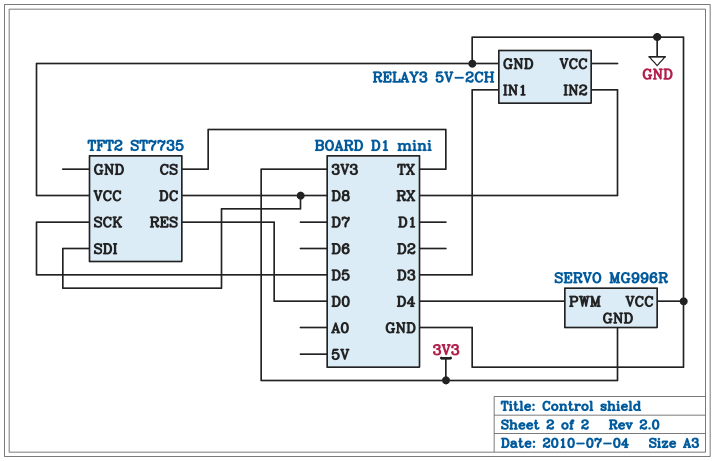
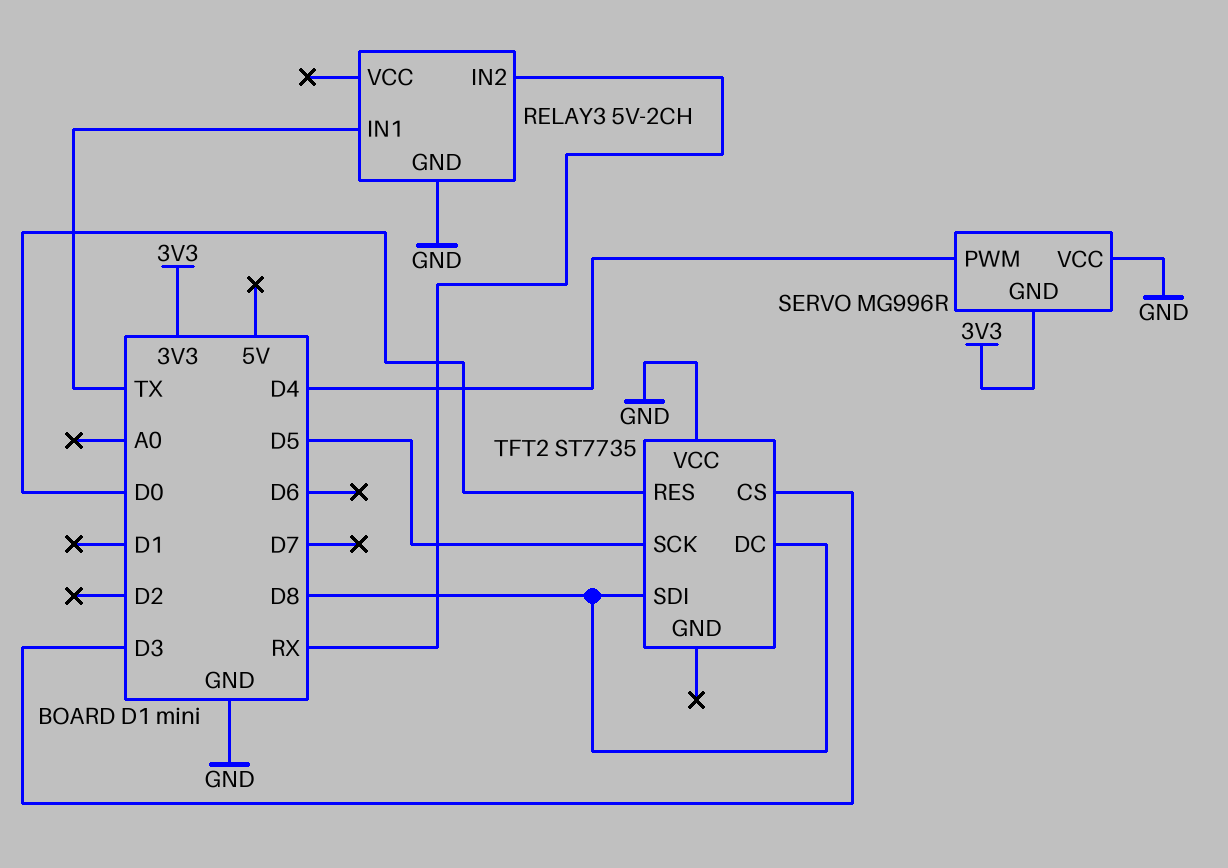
RELAY3 pin IN1: D3 -> TX
TFT2 pin CS: TX -> D3

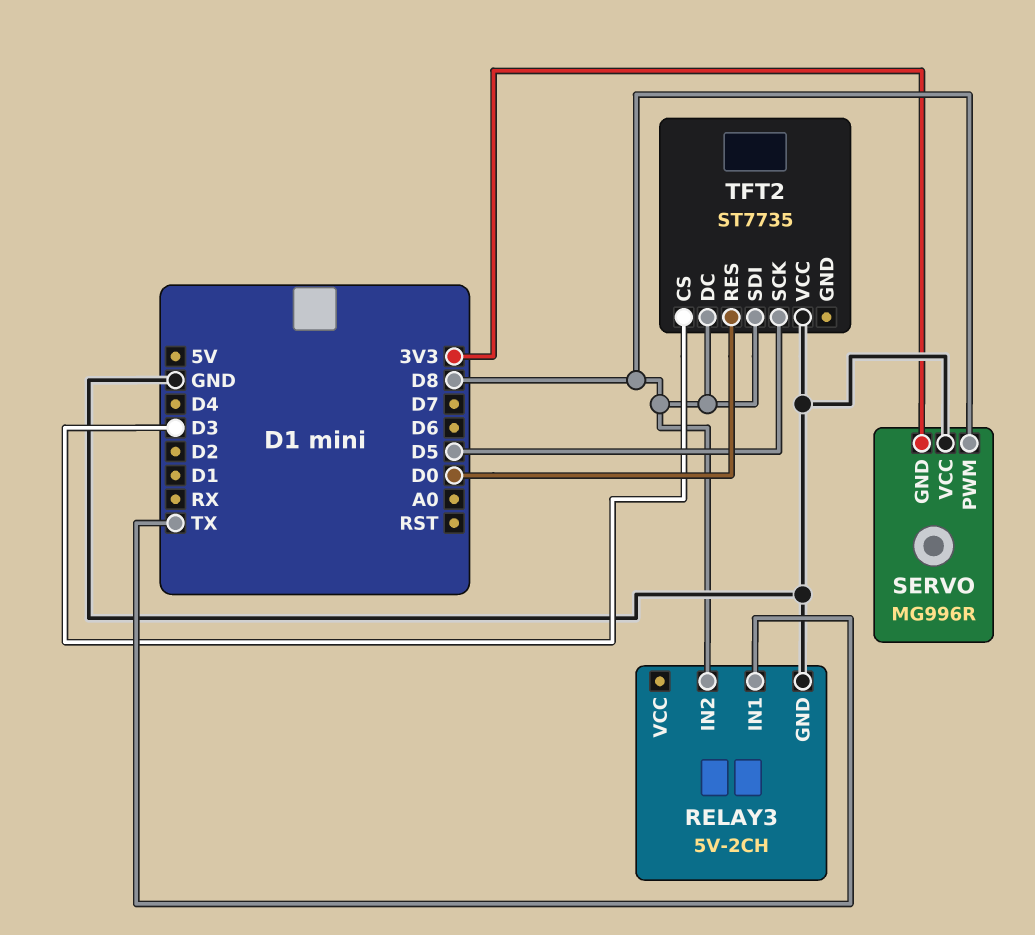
RELAY3 pin IN2: RX -> D8
SERVO pin PWM: D4 -> D8

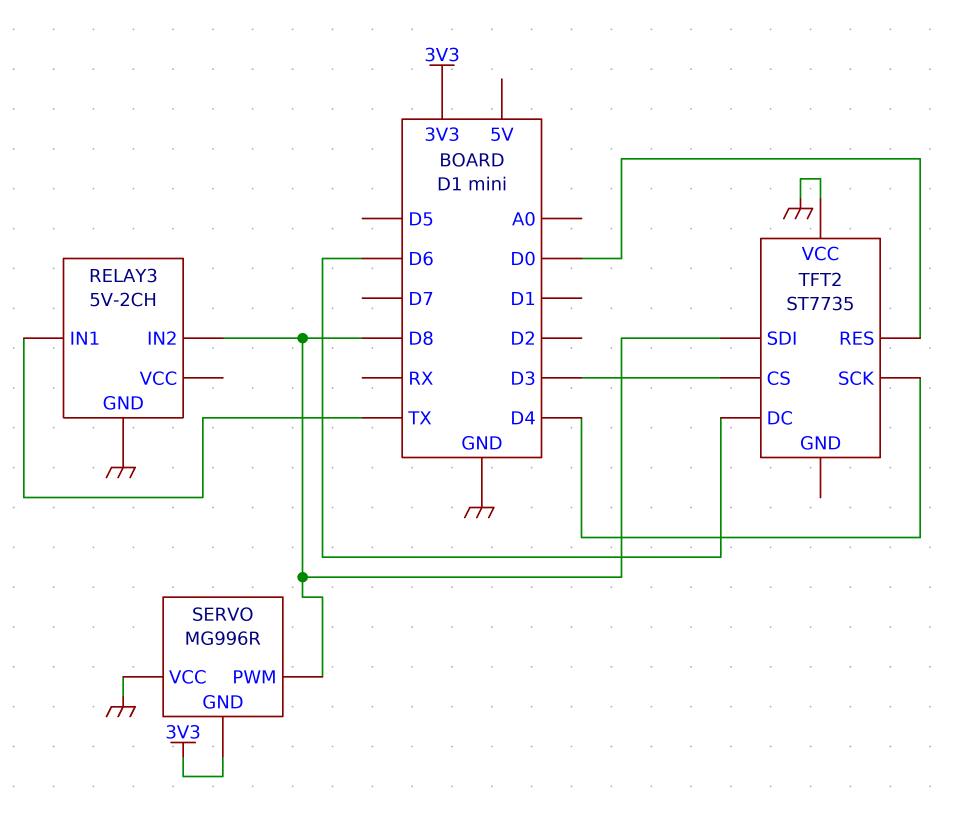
TFT2 pin DC: D8 -> D6
TFT2 pin SCK: D5 -> D4

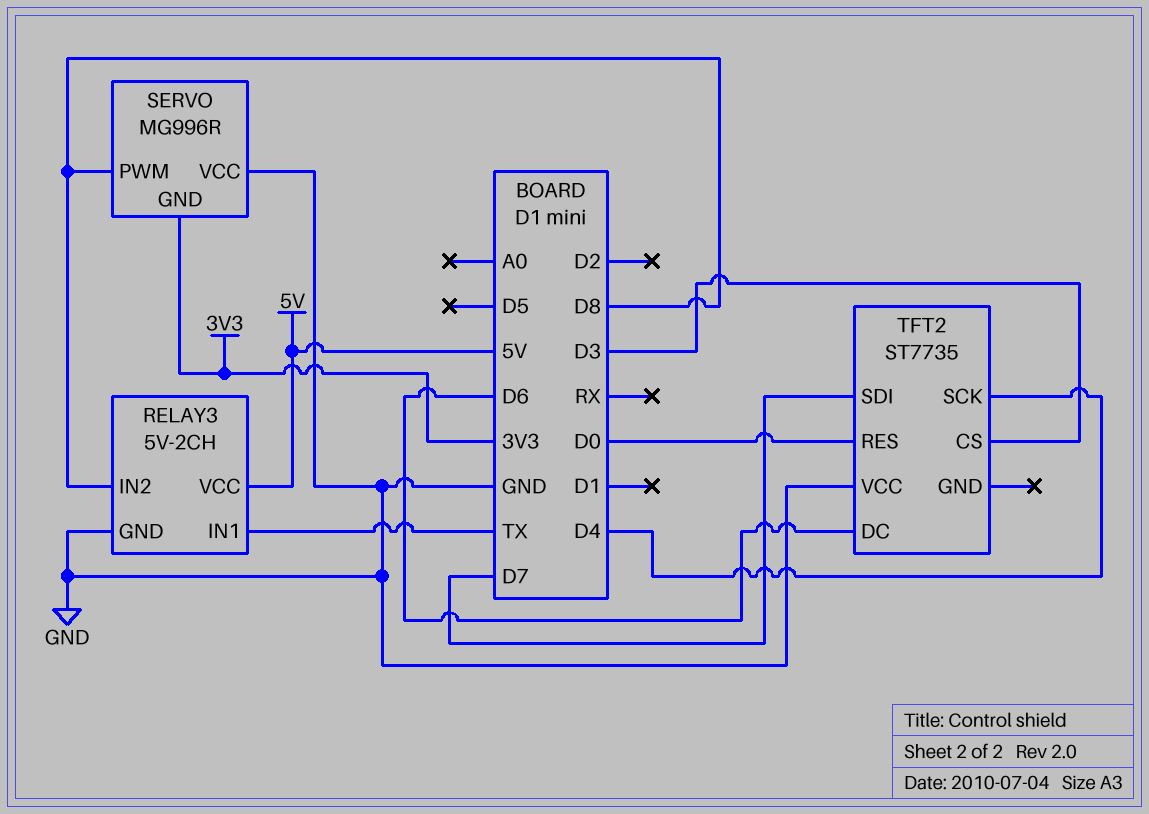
RELAY3 pin VCC: none -> 5V
TFT2 pin SDI: D8 -> D7

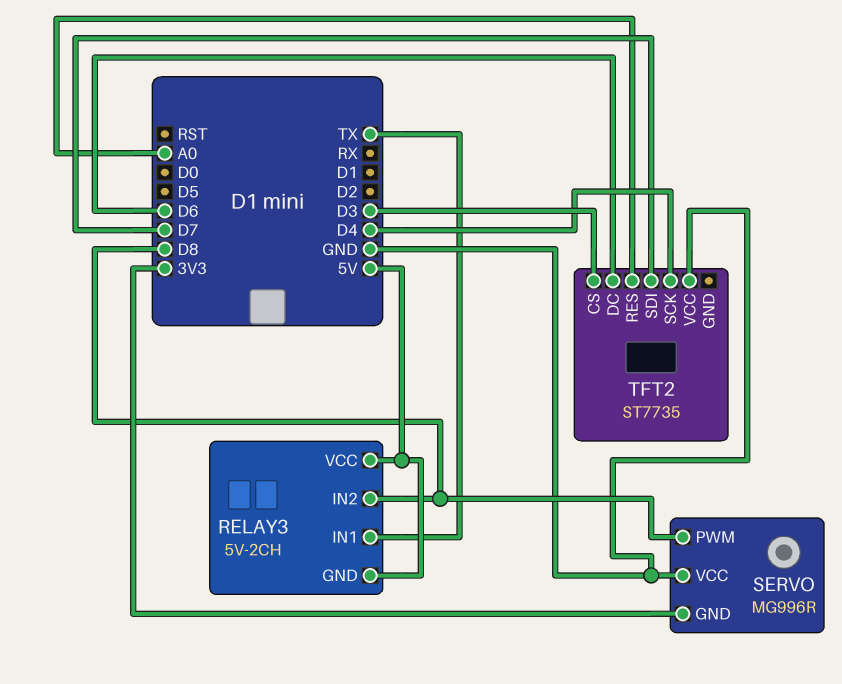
RELAY3 pin GND: GND -> 5V
TFT2 pin RES: D0 -> A0

